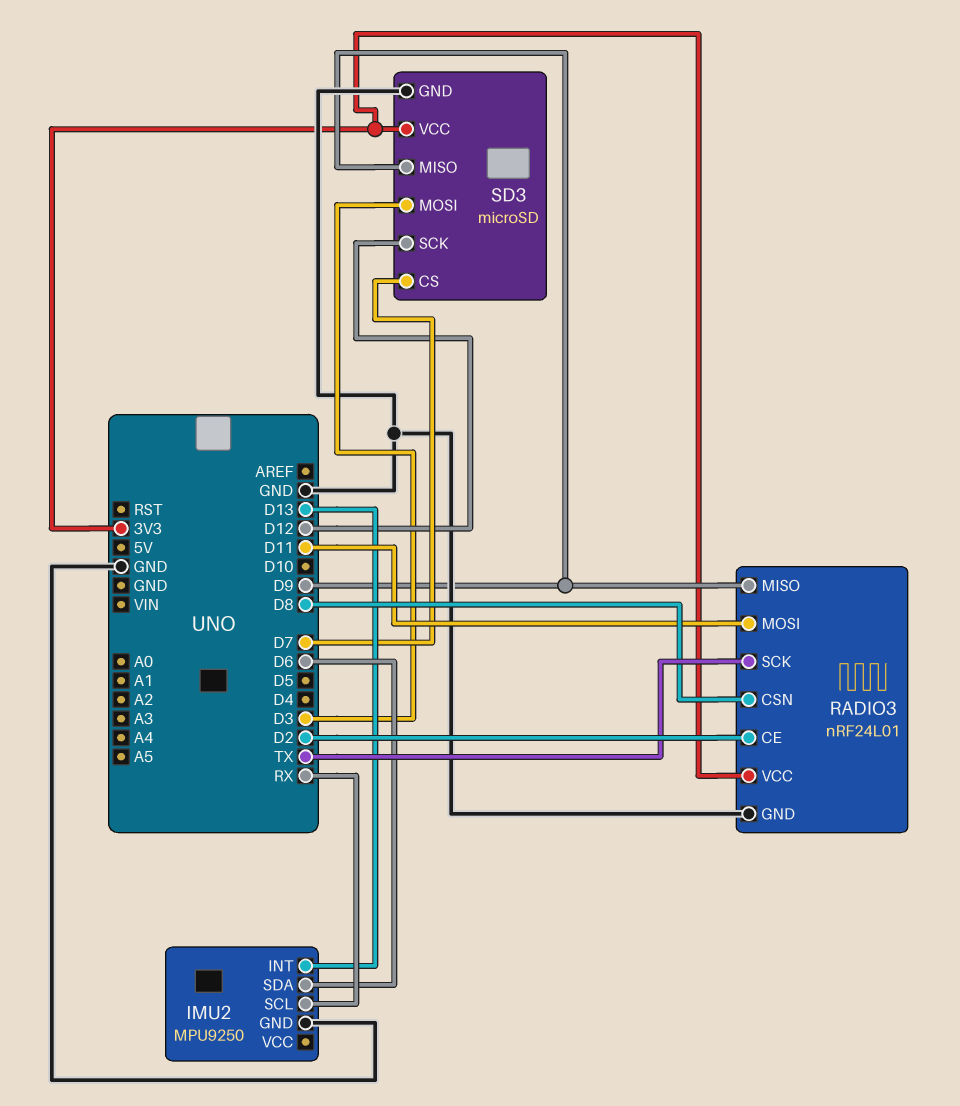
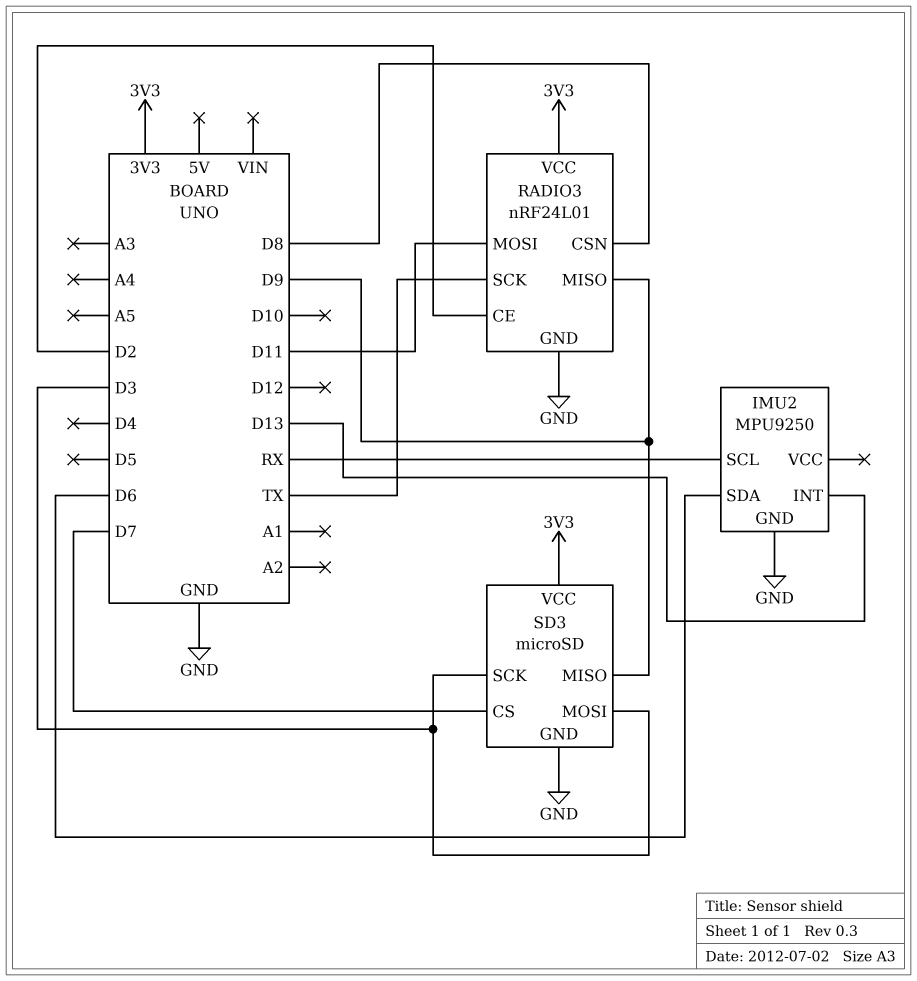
SD3 pin SCK: D12 -> D3

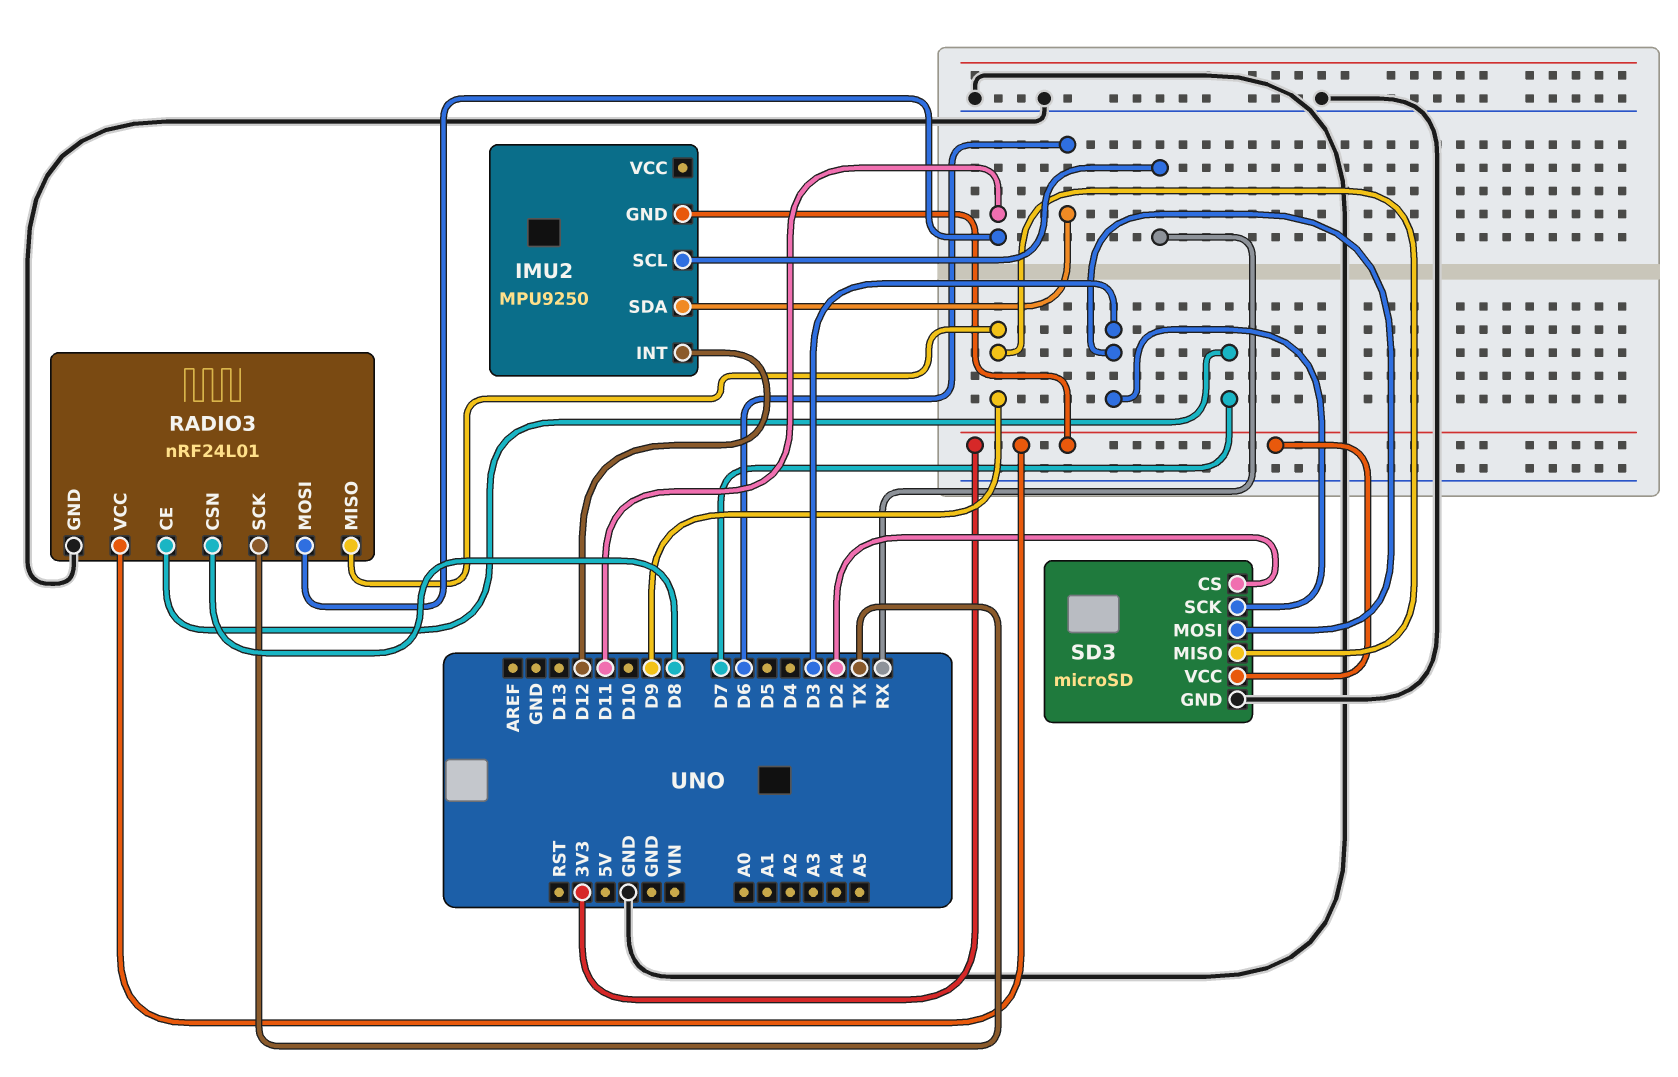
IMU2 pin GND: GND -> 3V3
IMU2 pin INT: D13 -> D12
RADIO3 pin CE: D2 -> D7
SD3 pin CS: D7 -> D2

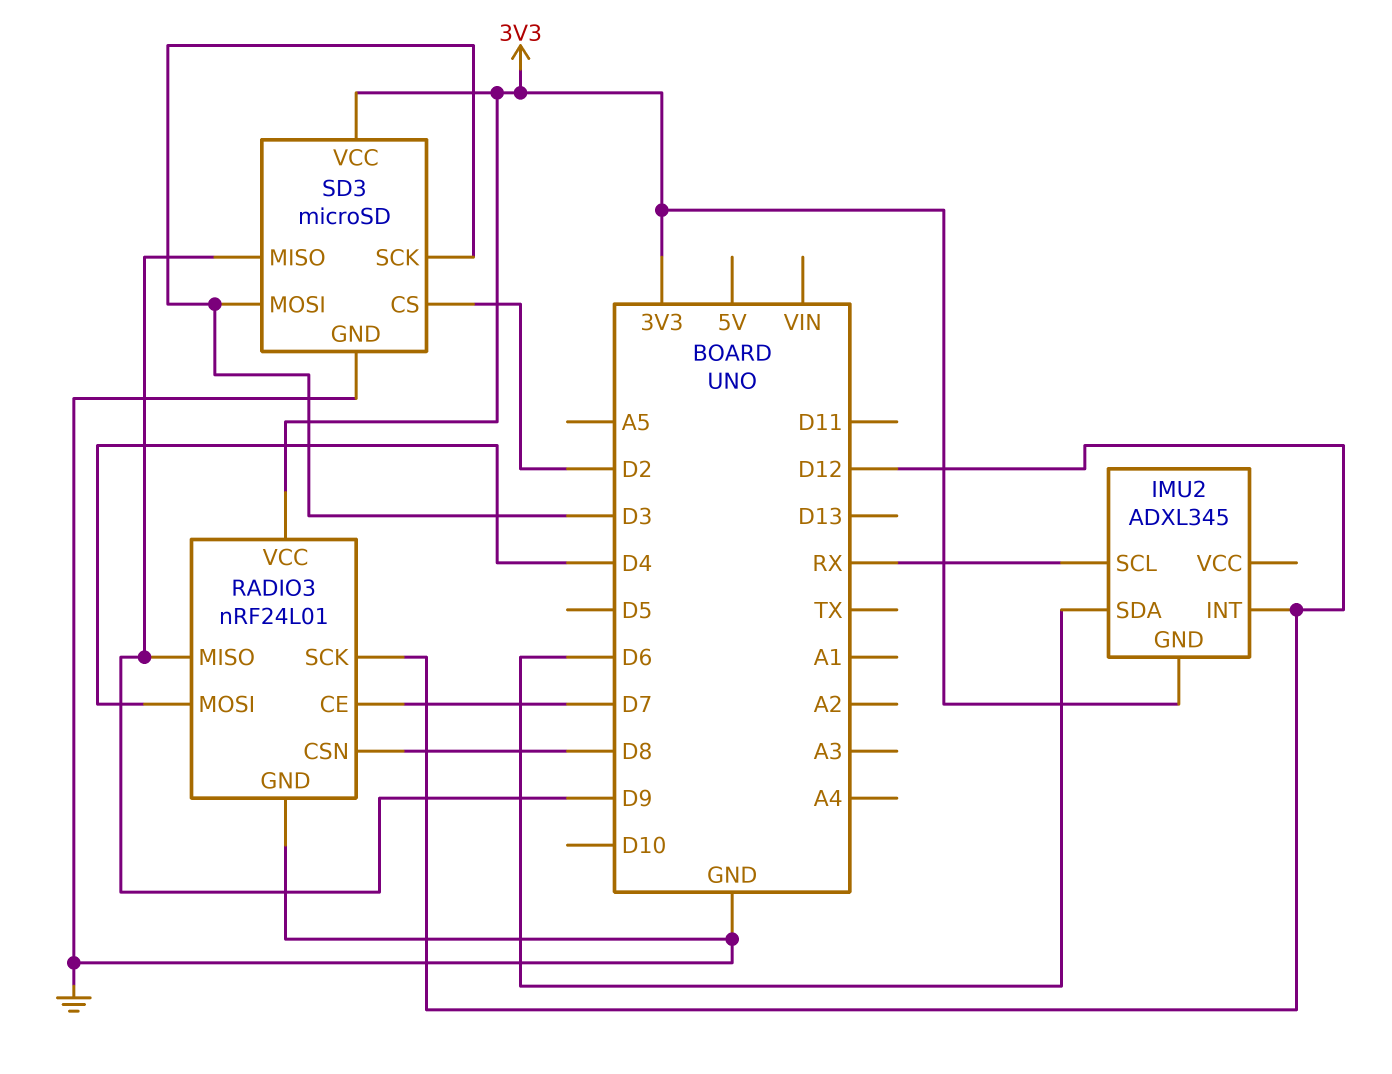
IMU2: MPU9250 -> ADXL345
RADIO3 pin MOSI: D11 -> D4
RADIO3 pin SCK: TX -> D12

